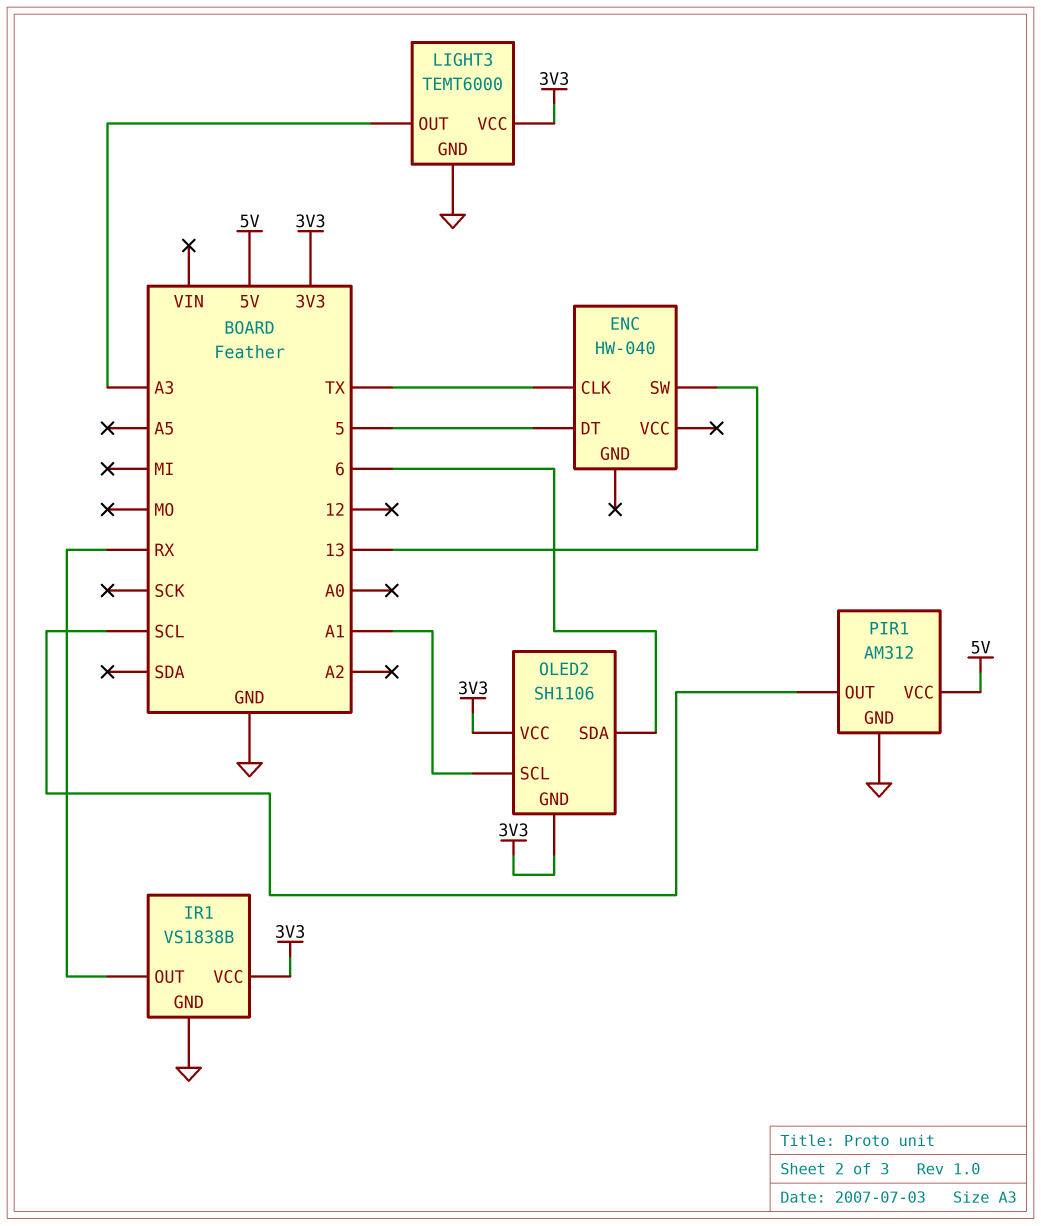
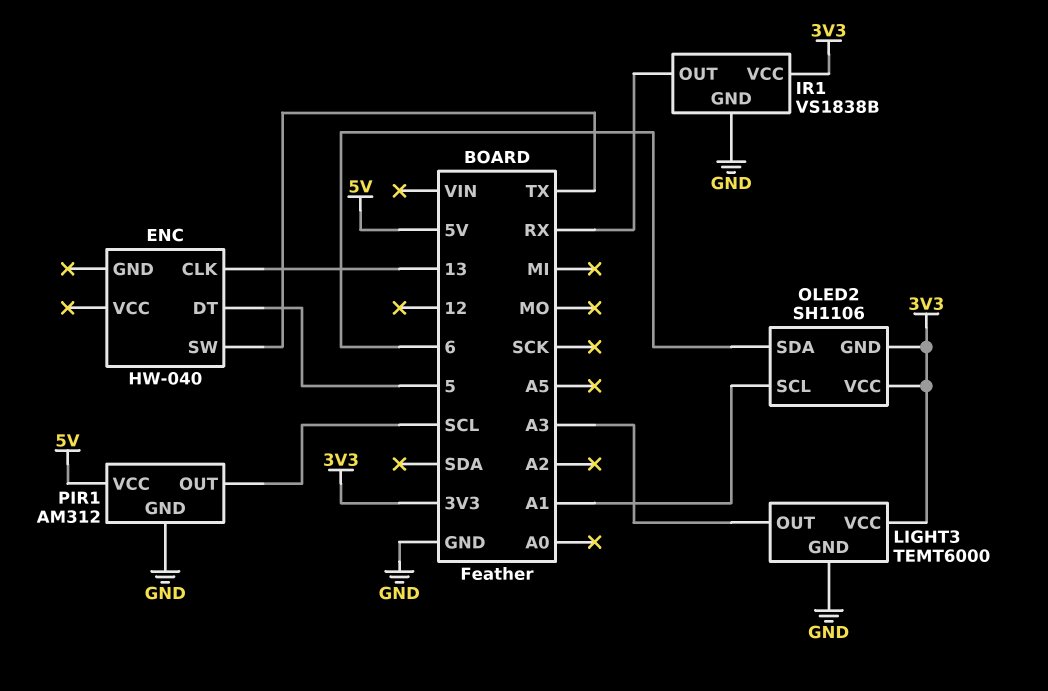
ENC pin CLK: TX -> 13
ENC pin SW: 13 -> TX

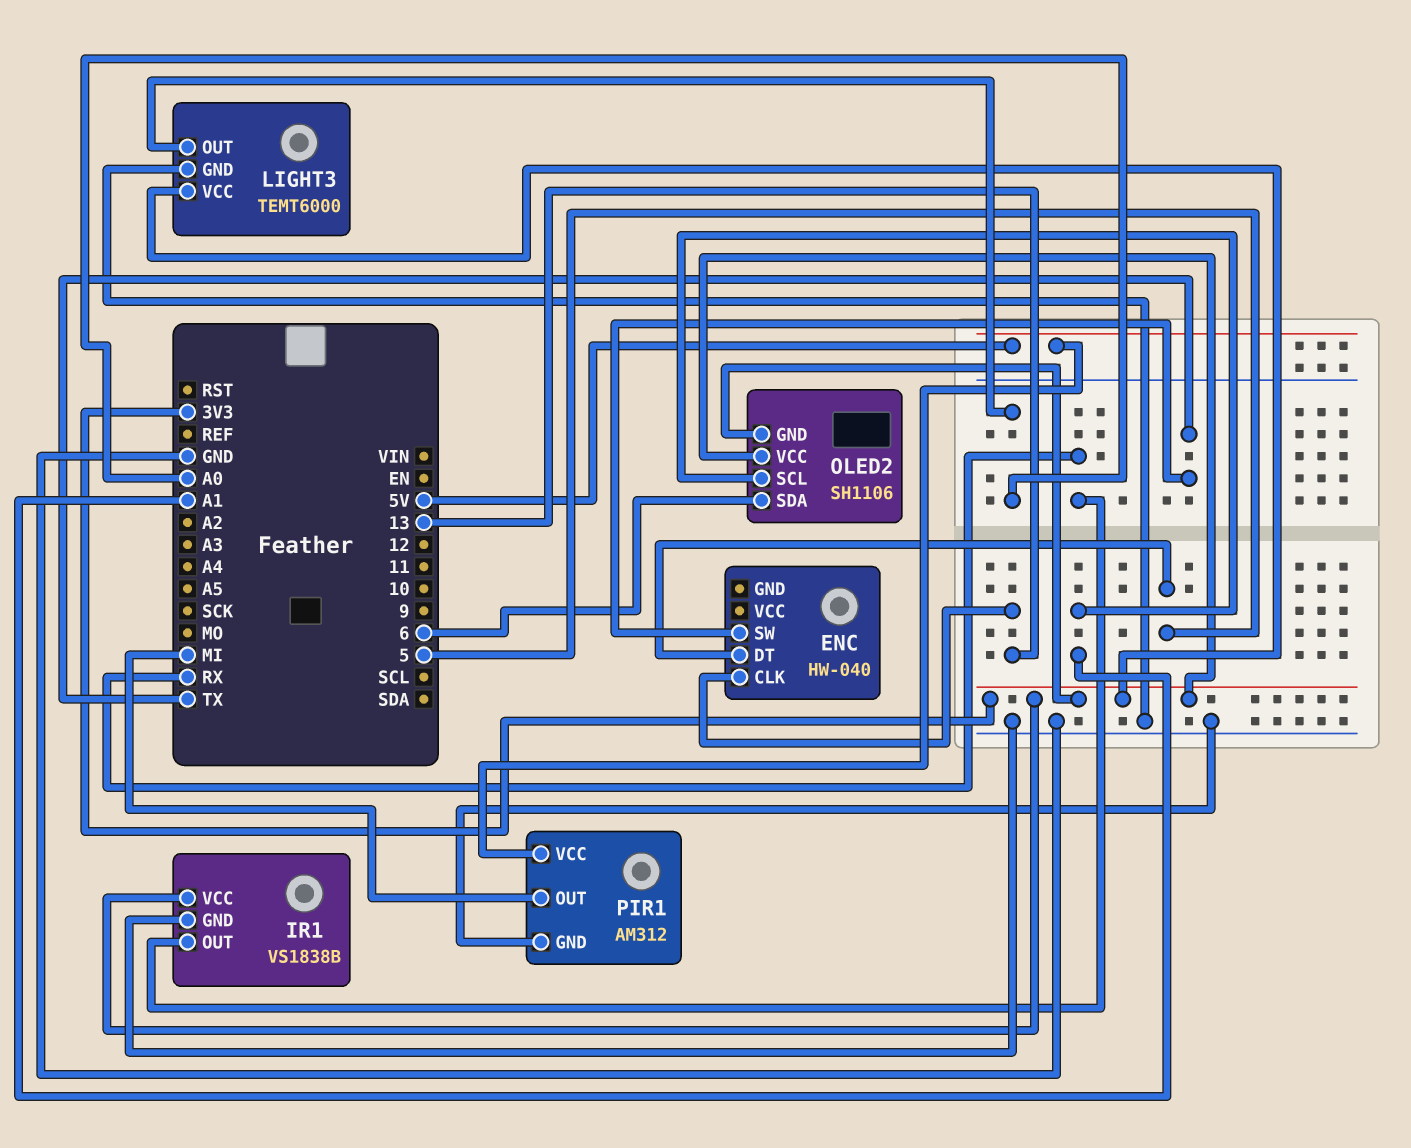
LIGHT3 pin OUT: A3 -> A0
PIR1 pin OUT: SCL -> MI

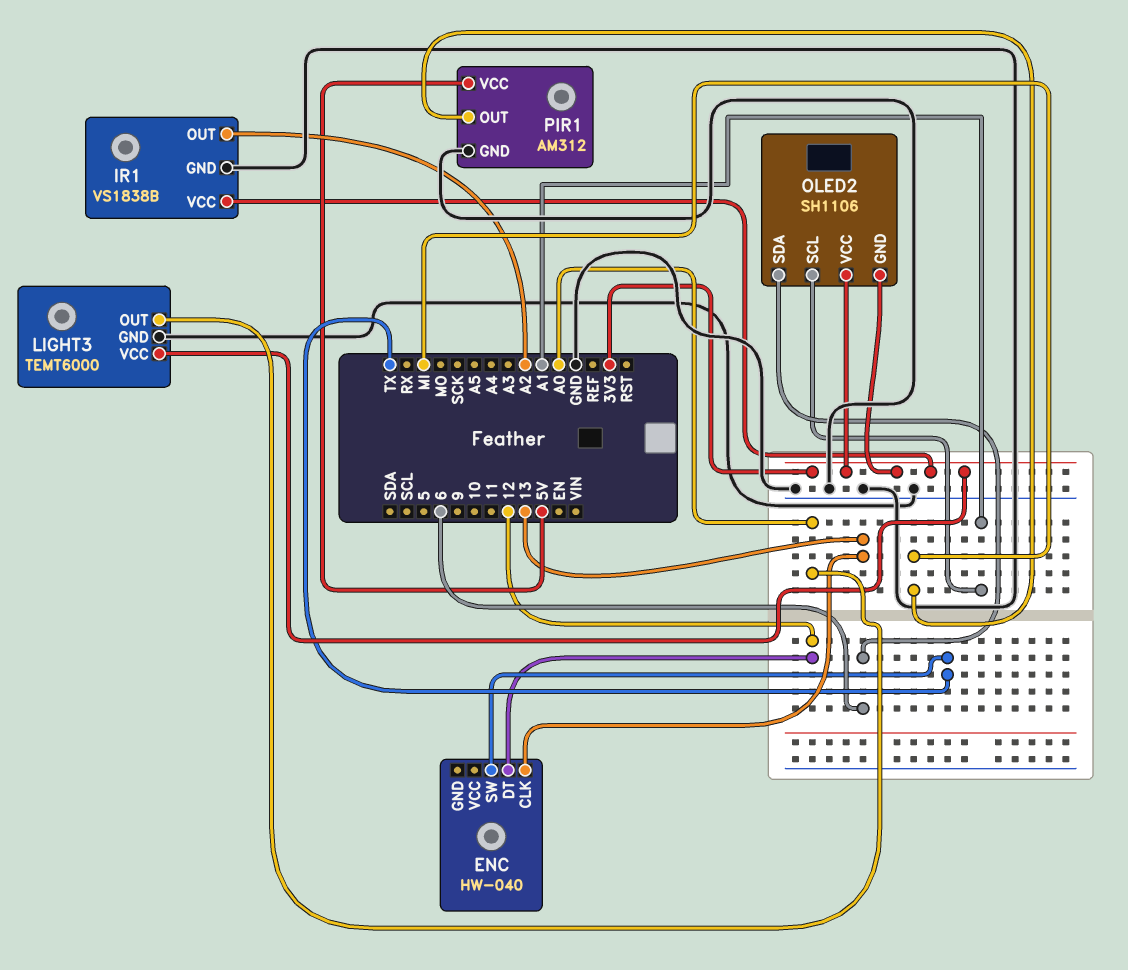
ENC pin DT: 5 -> 12
IR1 pin OUT: RX -> A2

